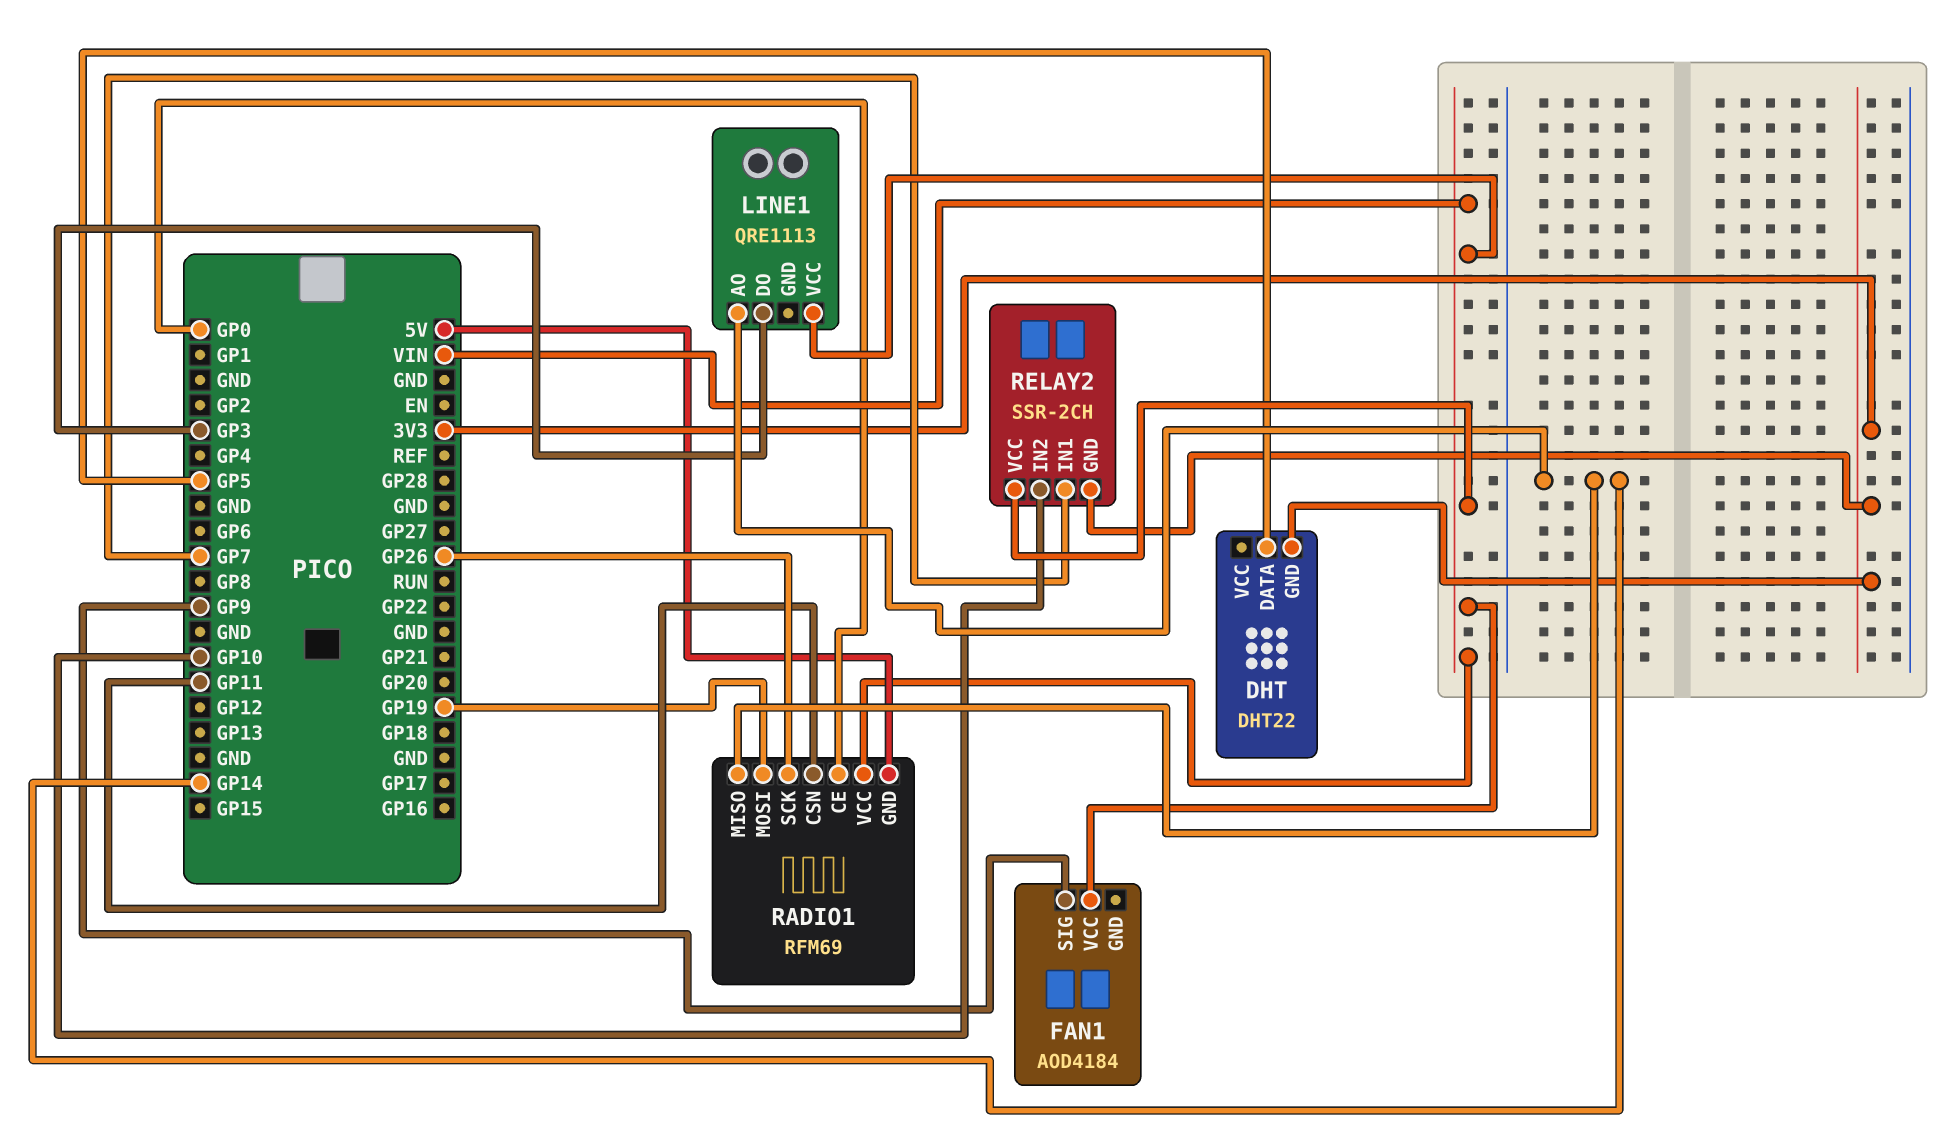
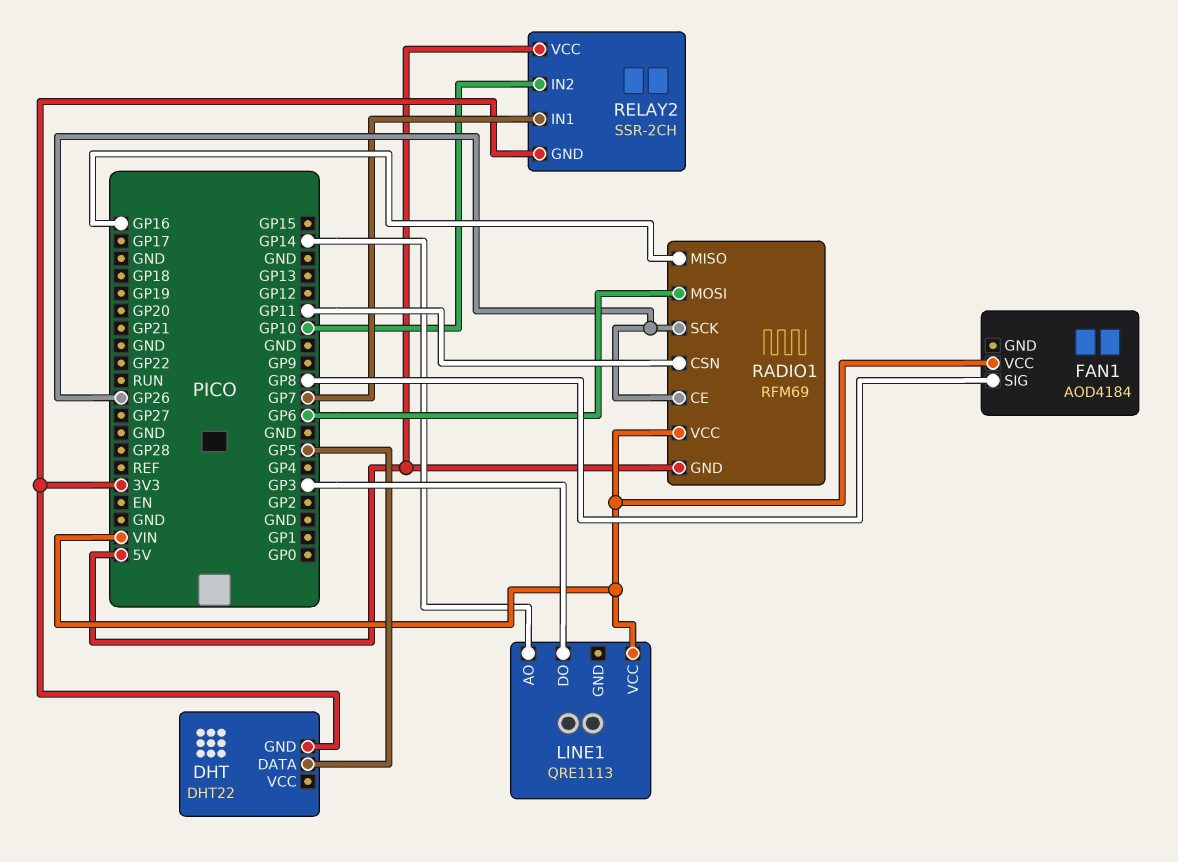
FAN1 pin SIG: GP9 -> GP8
RADIO1 pin CE: GP0 -> GP26
RADIO1 pin MISO: GP14 -> GP16
RADIO1 pin MOSI: GP19 -> GP6
RELAY2 pin VCC: VIN -> 5V

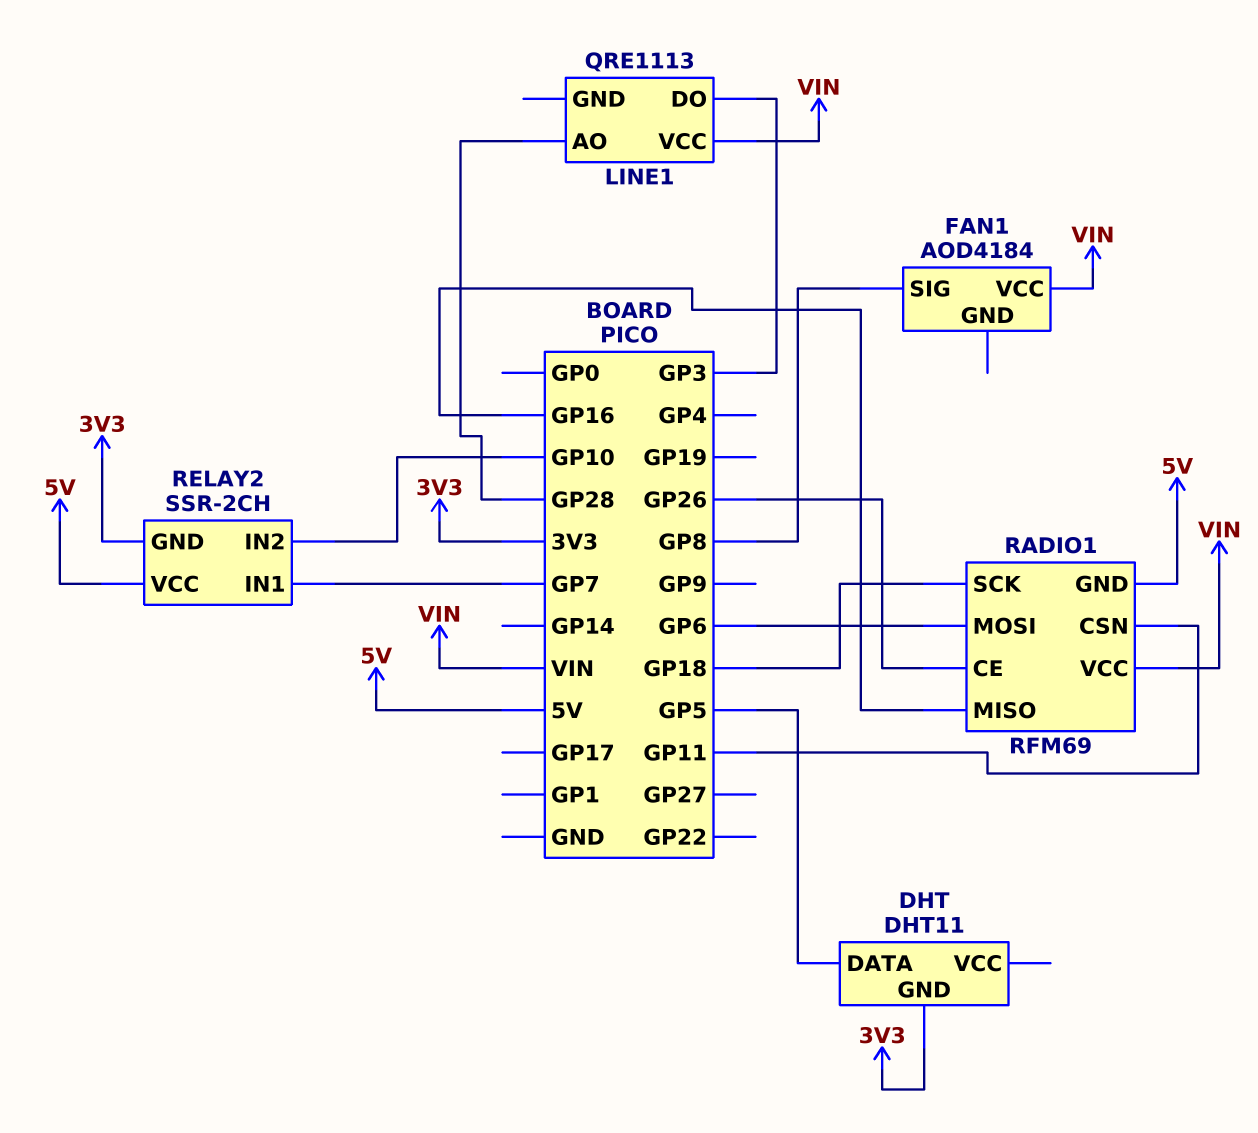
DHT: DHT22 -> DHT11
LINE1 pin AO: GP14 -> GP28
RADIO1 pin SCK: GP26 -> GP18

